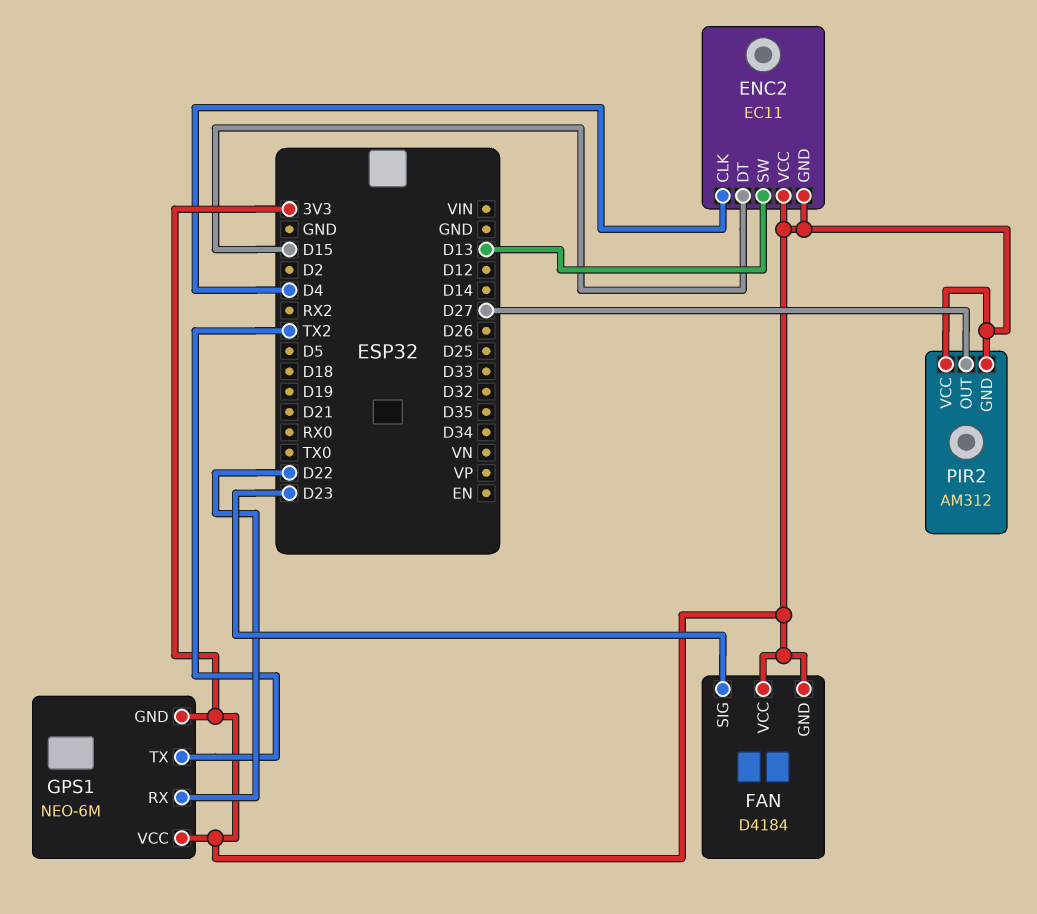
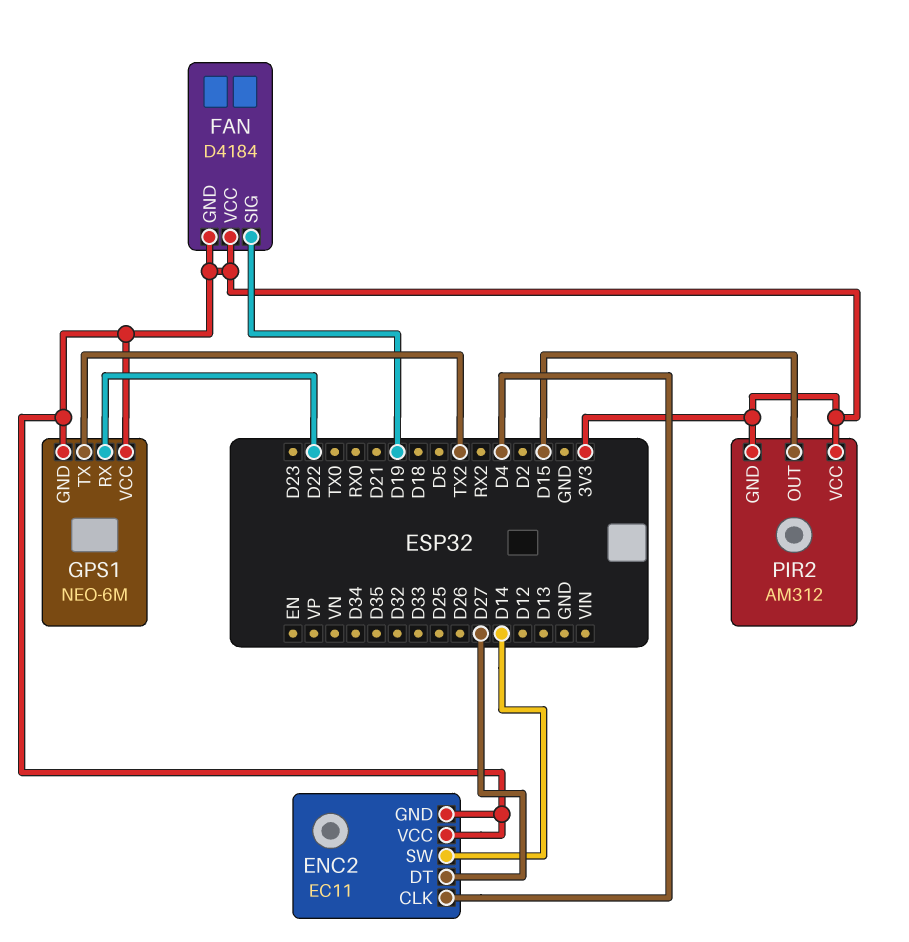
ENC2 pin DT: D15 -> D27
ENC2 pin SW: D13 -> D14
FAN pin SIG: D23 -> D19
PIR2 pin OUT: D27 -> D15

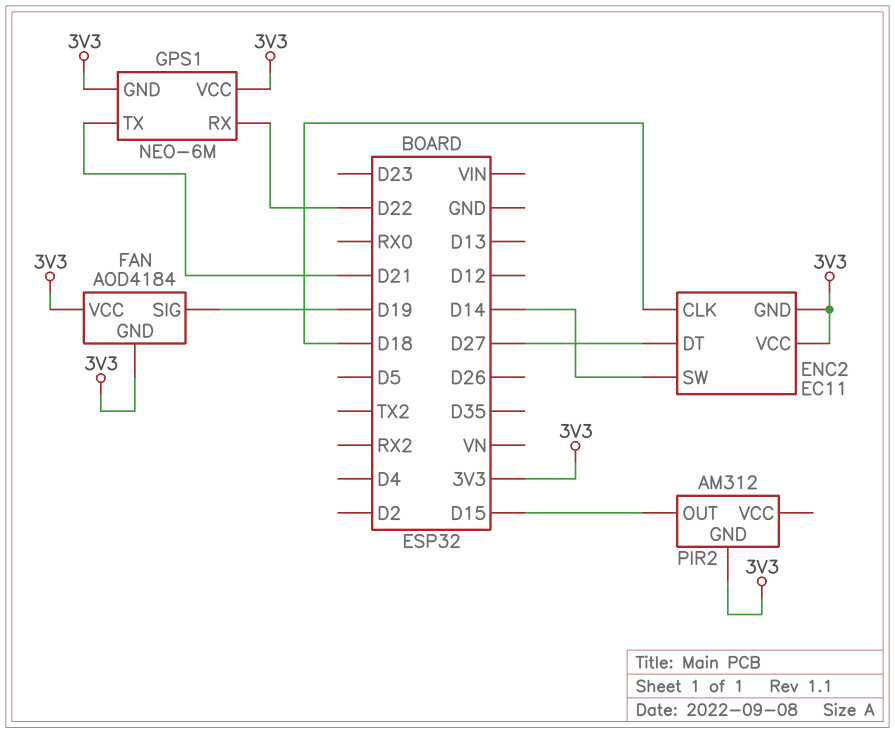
ENC2 pin CLK: D4 -> D18
FAN: D4184 -> AOD4184
GPS1 pin TX: TX2 -> D21
PIR2 pin VCC: 3V3 -> none

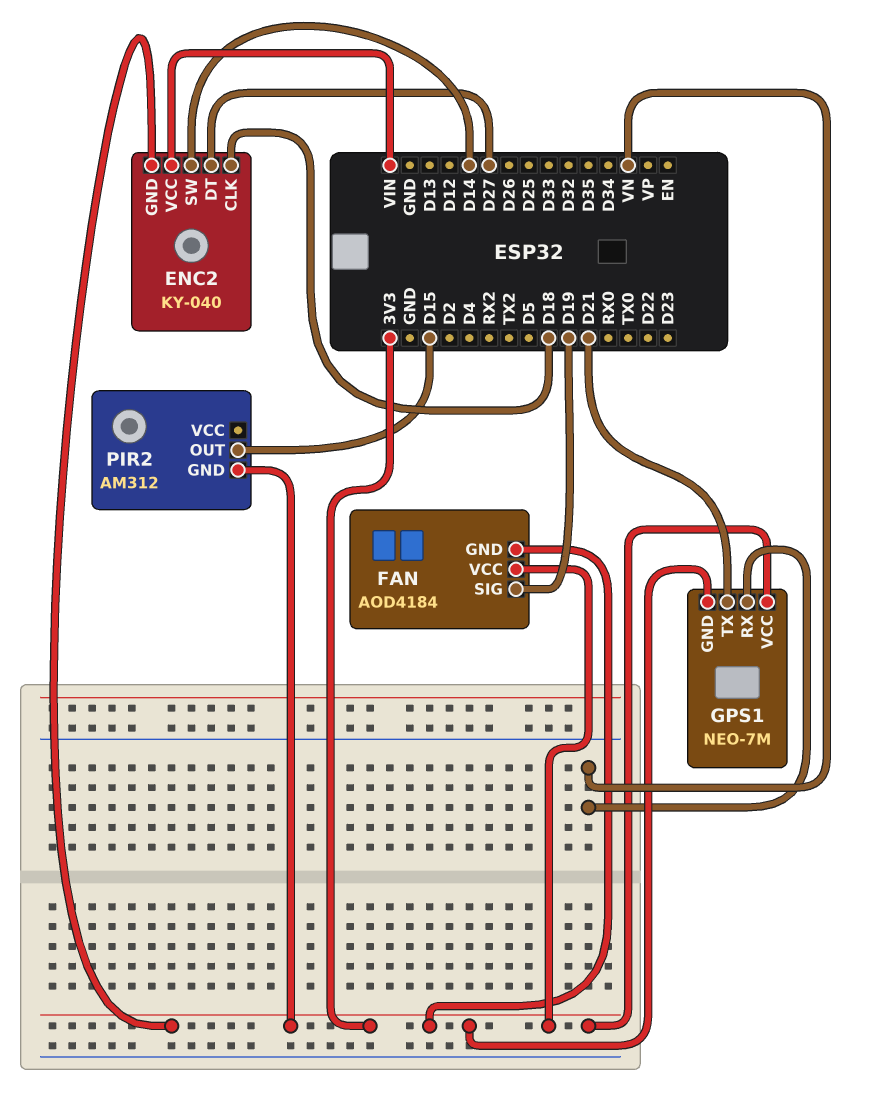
ENC2: EC11 -> KY-040
ENC2 pin VCC: 3V3 -> VIN
GPS1: NEO-6M -> NEO-7M
GPS1 pin RX: D22 -> VN

